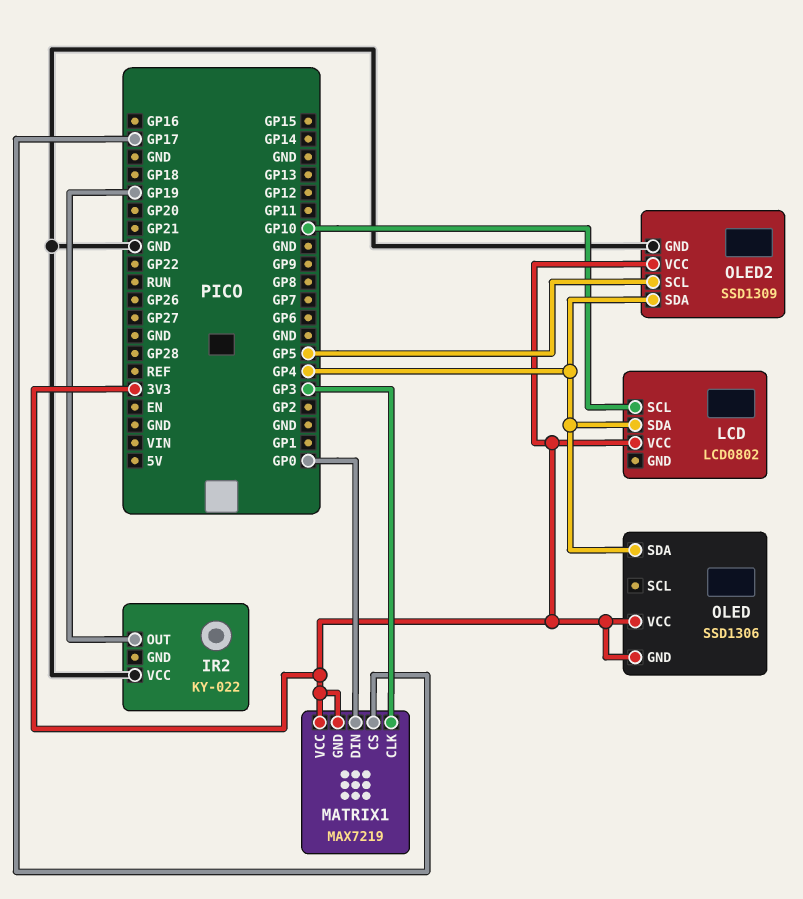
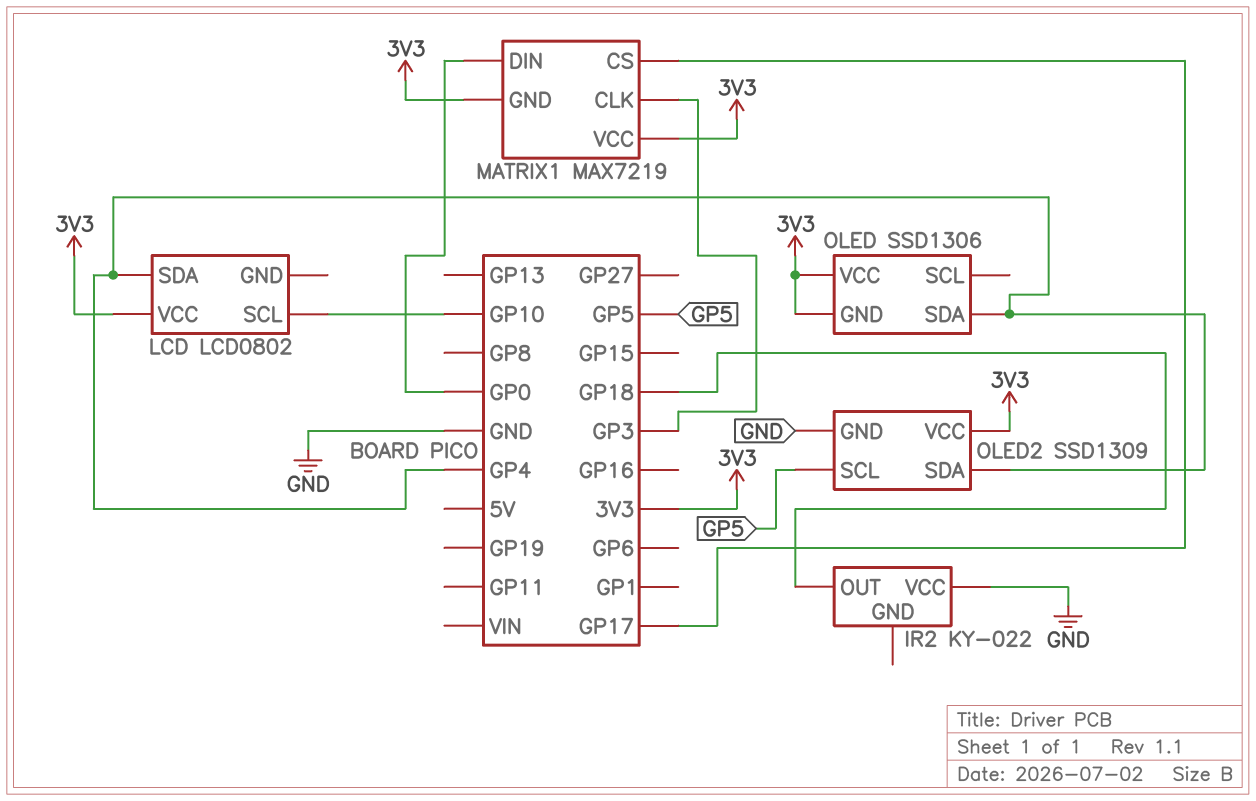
IR2 pin OUT: GP19 -> GP18

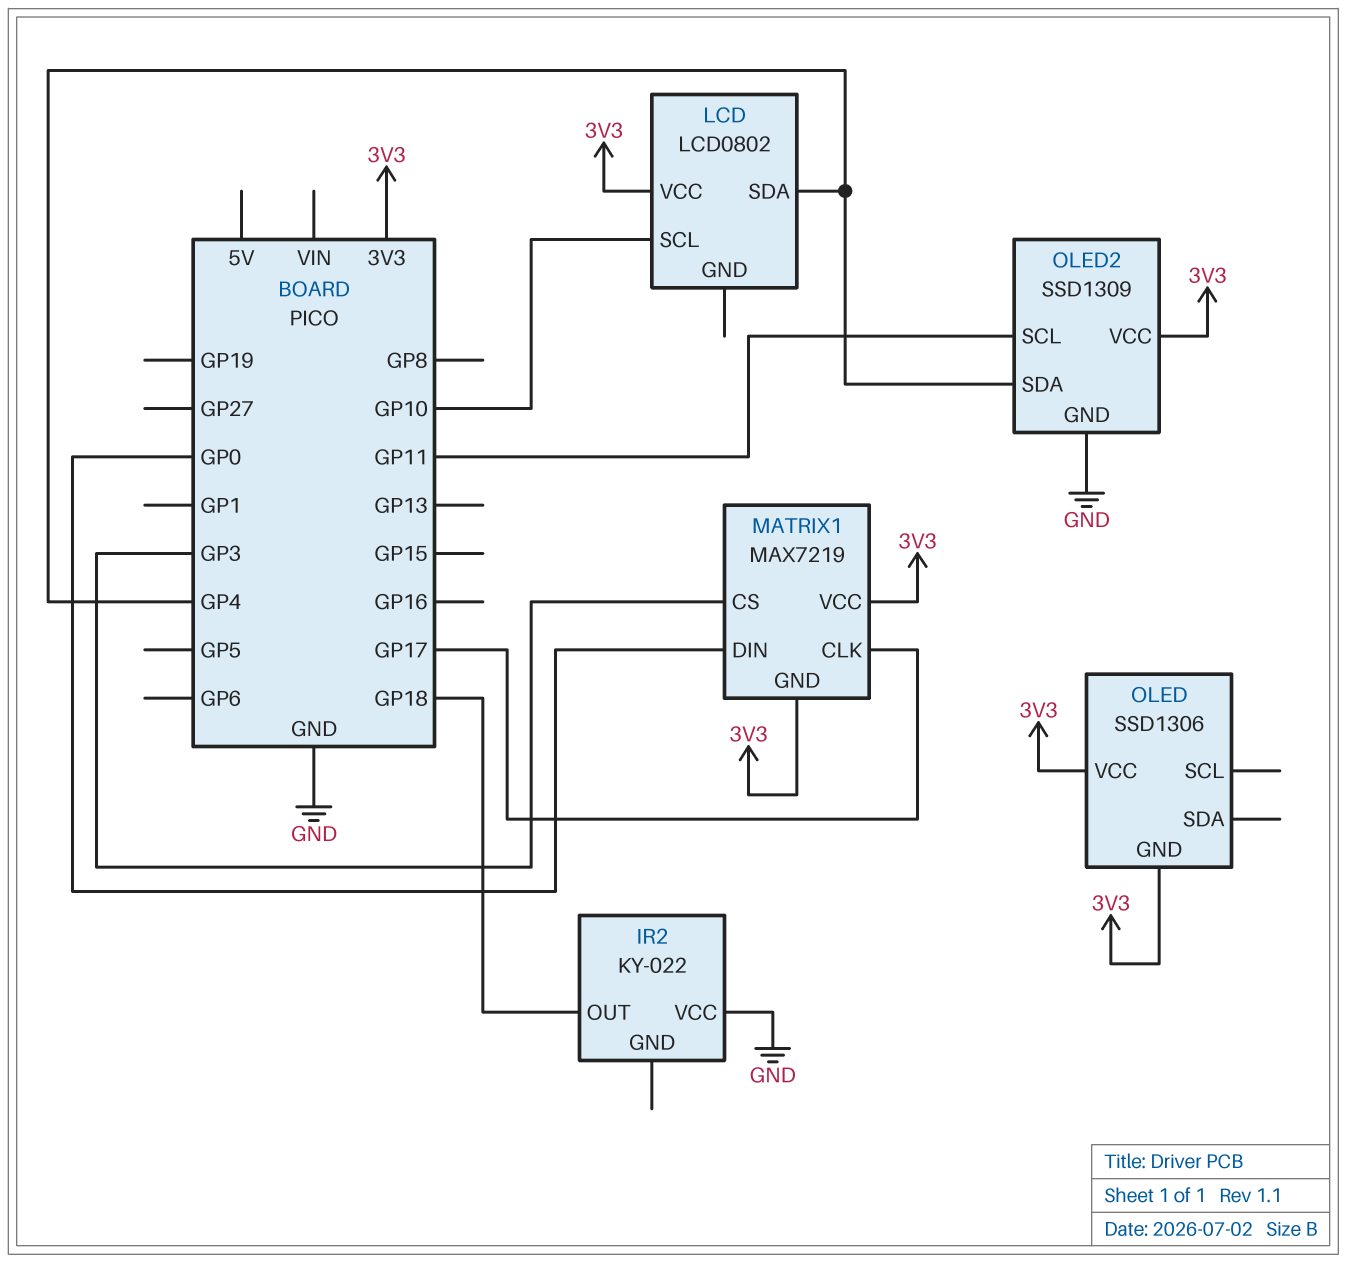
MATRIX1 pin CLK: GP3 -> GP17
MATRIX1 pin CS: GP17 -> GP3
OLED pin SDA: GP4 -> none
OLED2 pin SCL: GP5 -> GP11

